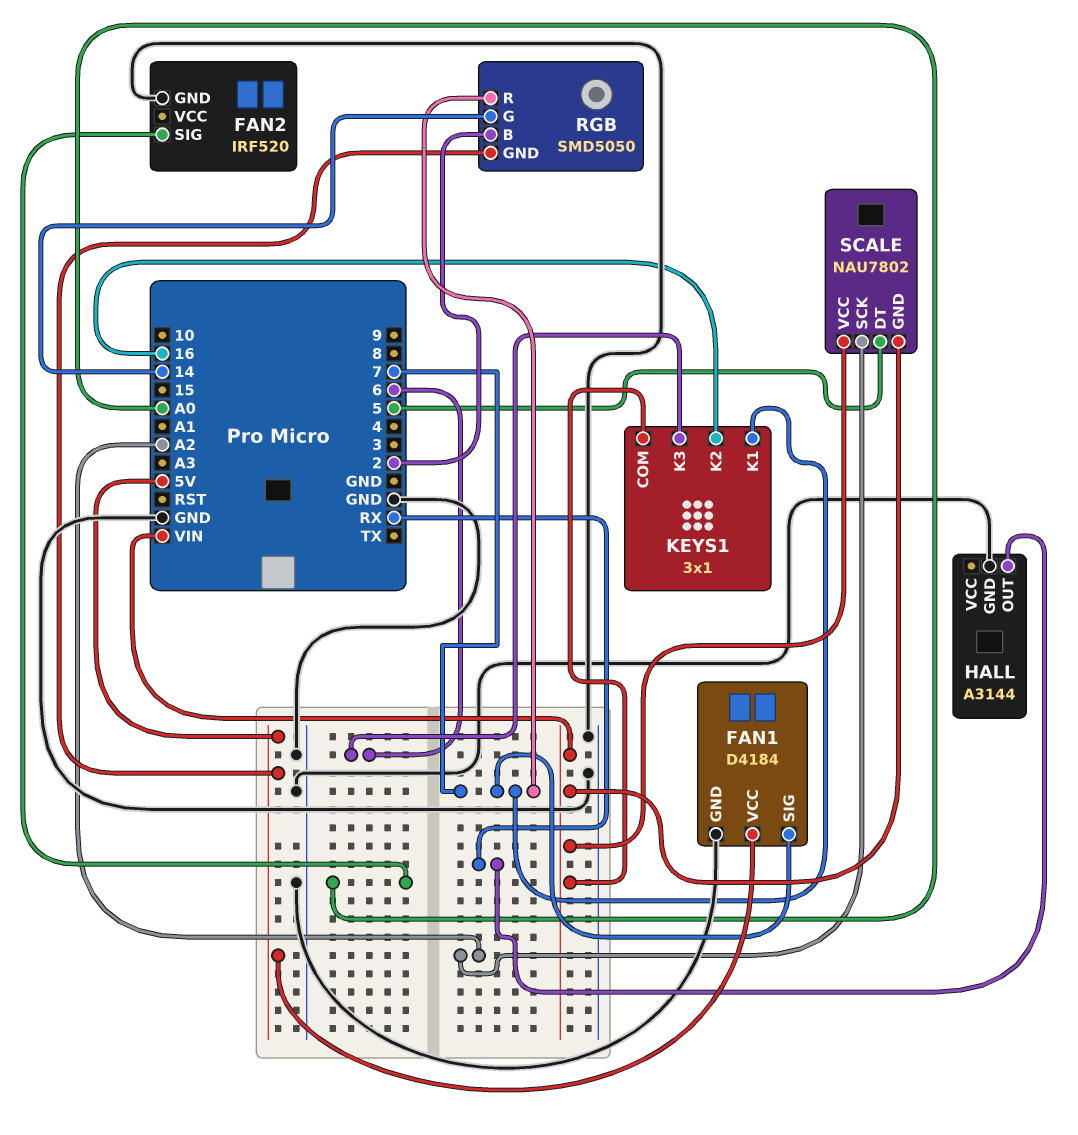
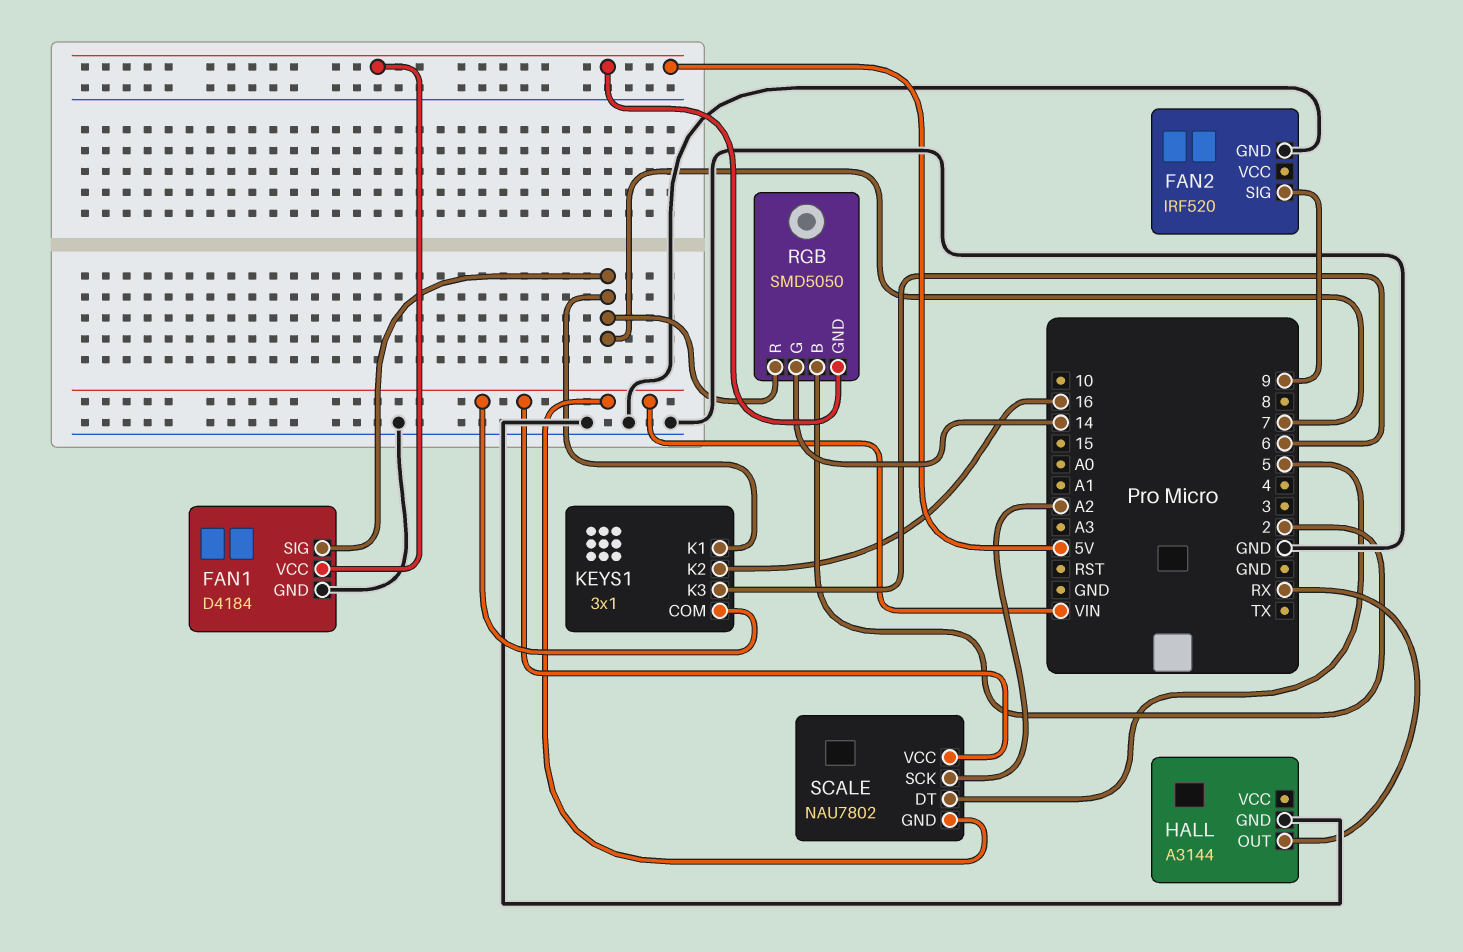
FAN2 pin SIG: A0 -> 9

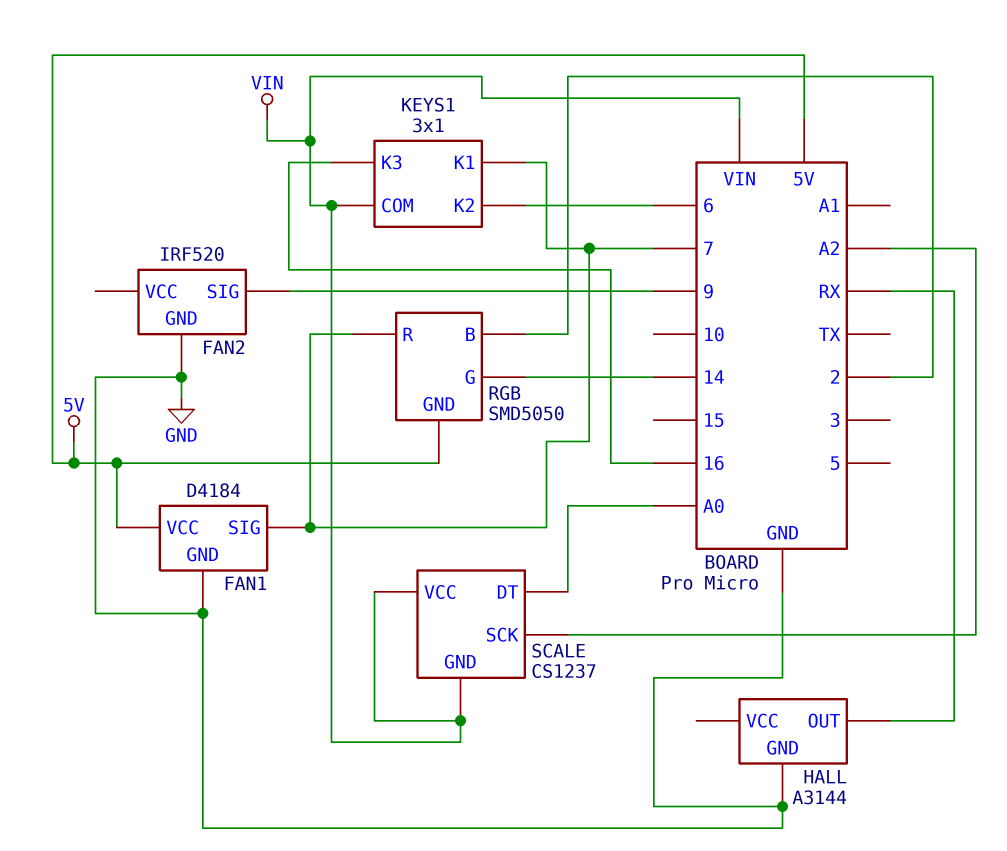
KEYS1 pin K2: 16 -> 6
KEYS1 pin K3: 6 -> 16
SCALE: NAU7802 -> CS1237
SCALE pin DT: 5 -> A0

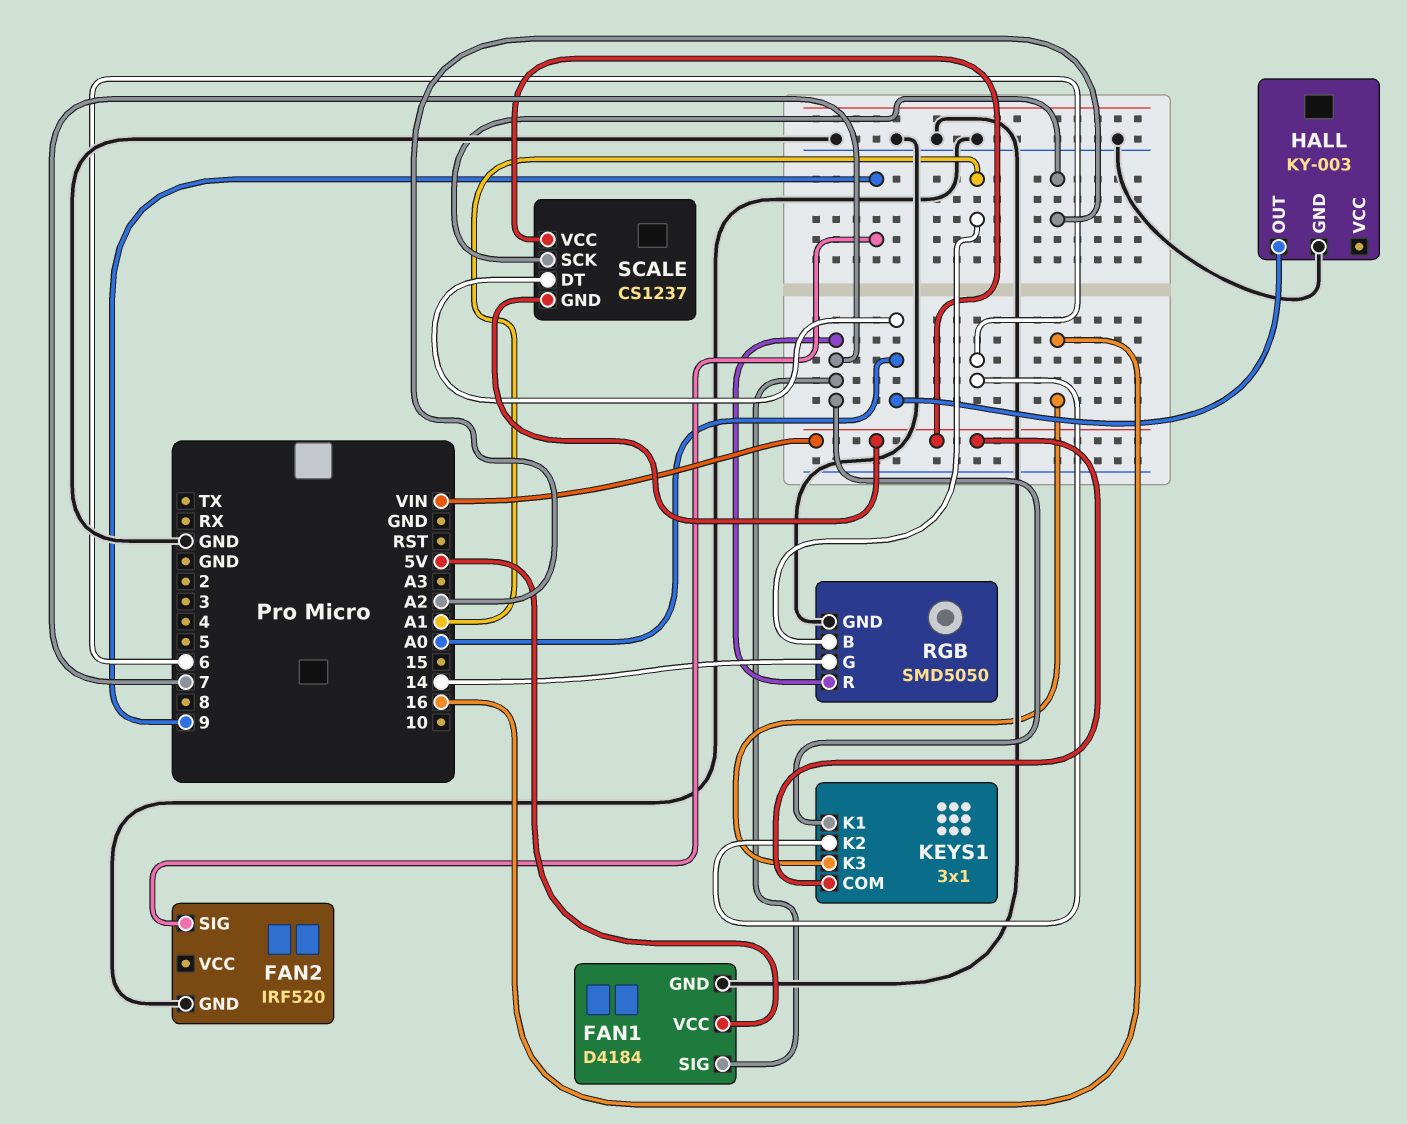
HALL: A3144 -> KY-003
HALL pin OUT: RX -> A0
RGB pin B: 2 -> A1
RGB pin GND: 5V -> GND

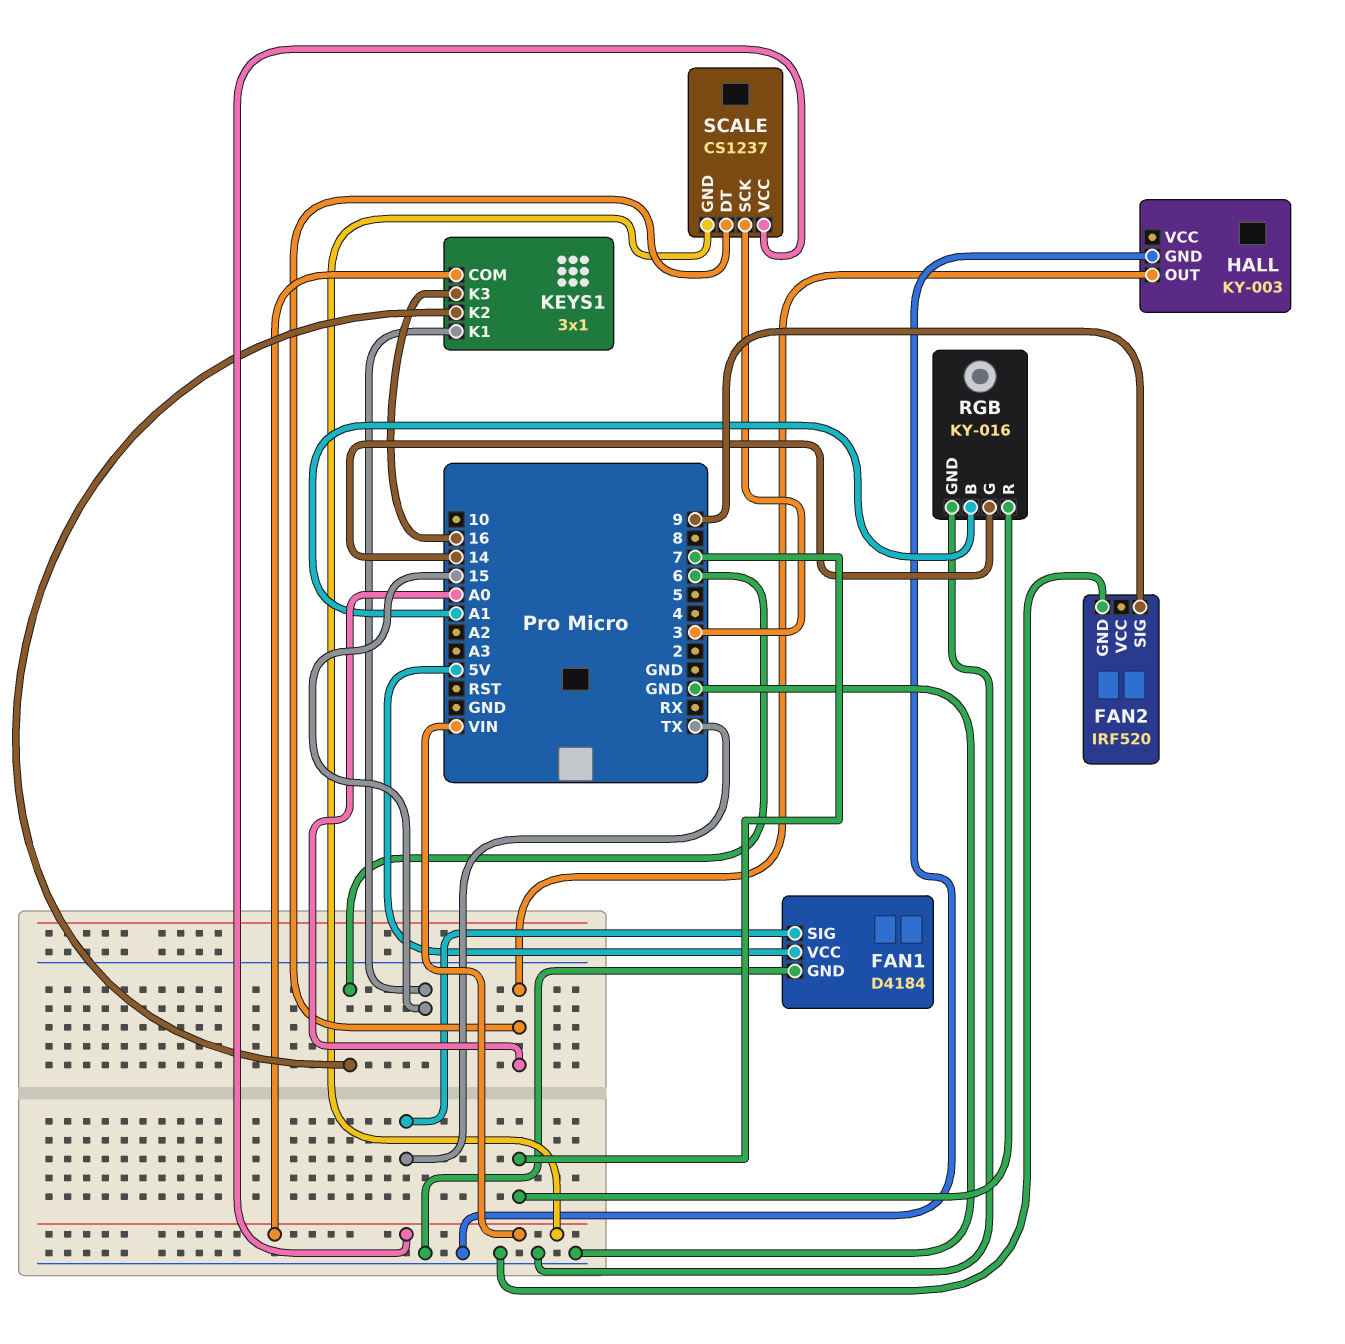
FAN1 pin SIG: 7 -> TX
KEYS1 pin K1: 7 -> 15
RGB: SMD5050 -> KY-016
SCALE pin SCK: A2 -> 3

